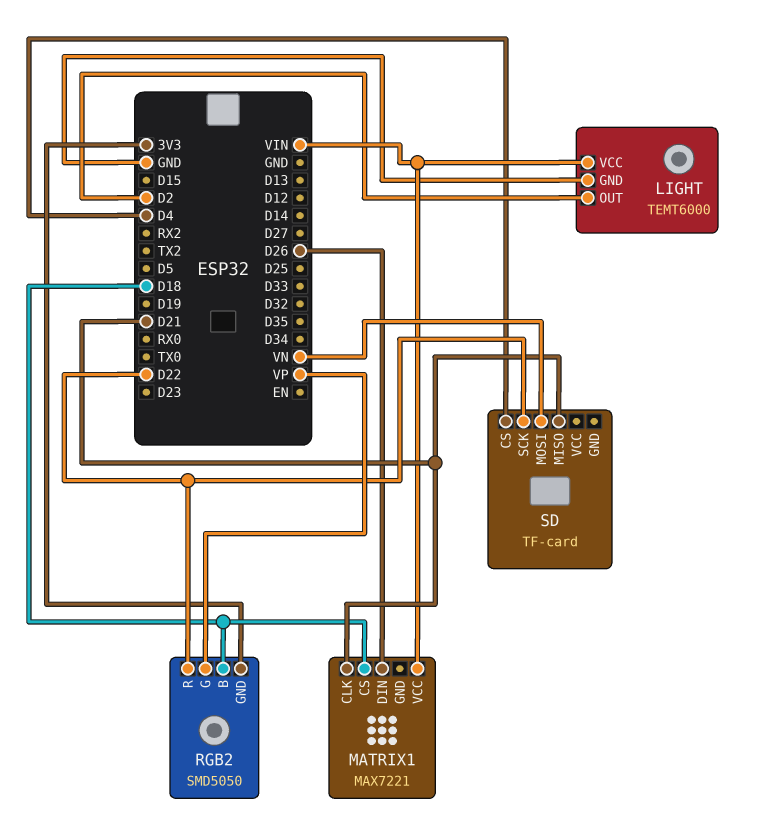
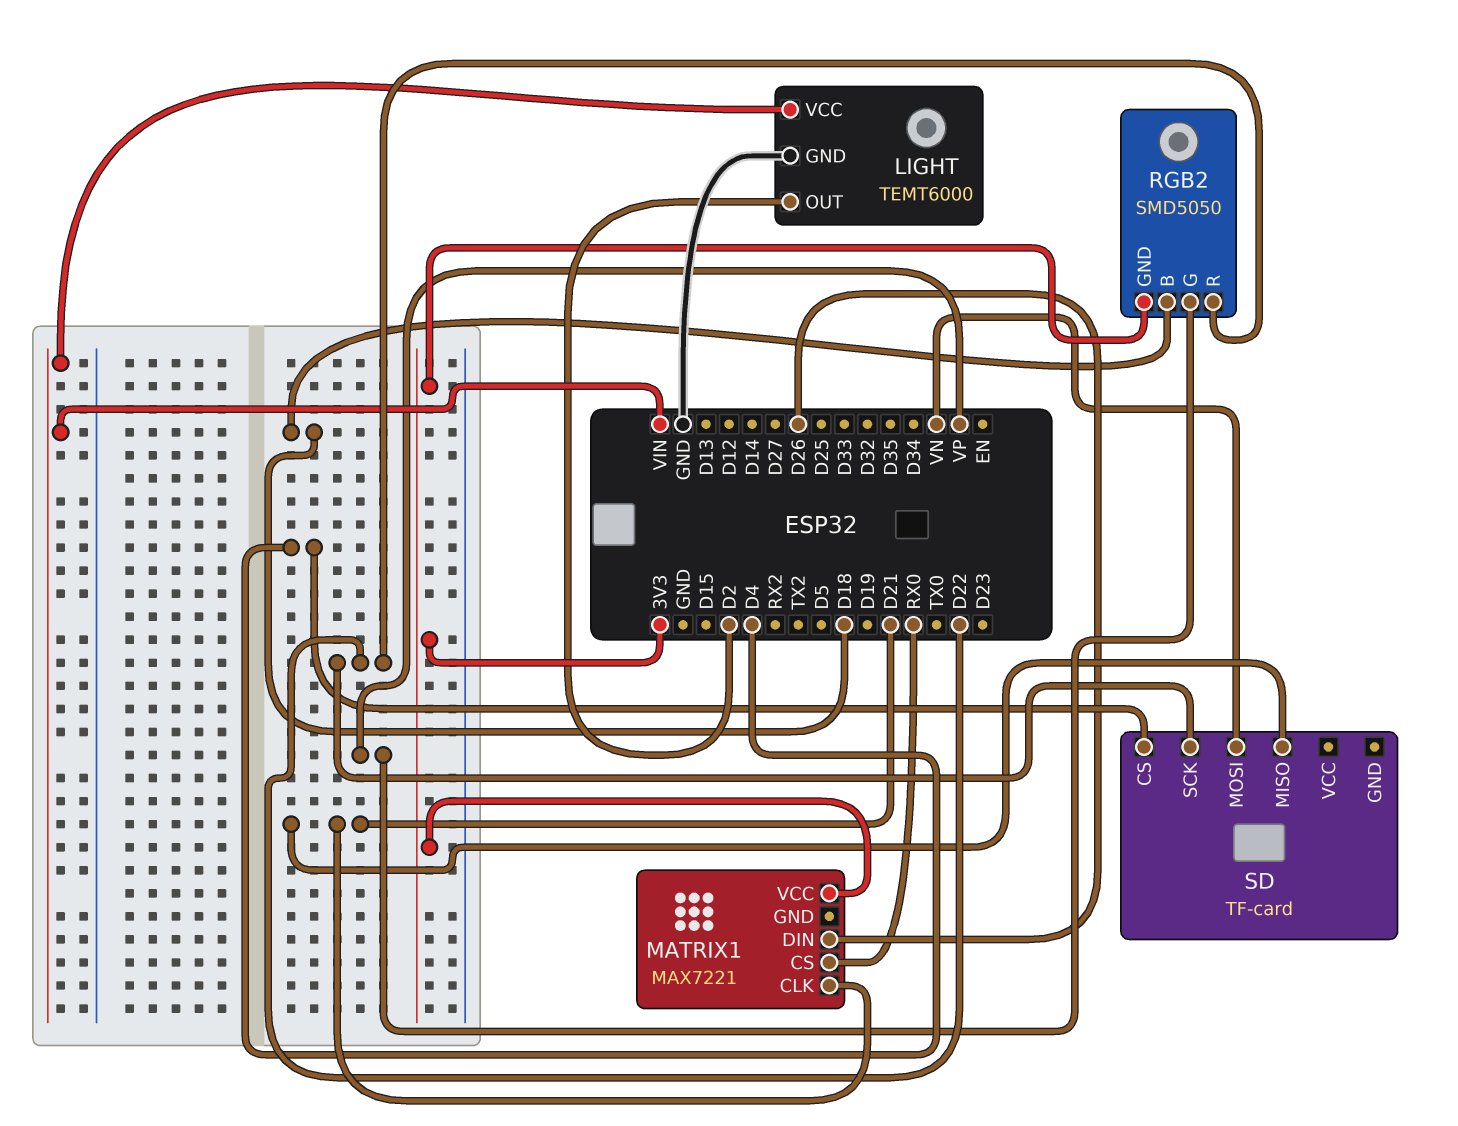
MATRIX1 pin CS: D18 -> RX0
MATRIX1 pin VCC: VIN -> 3V3

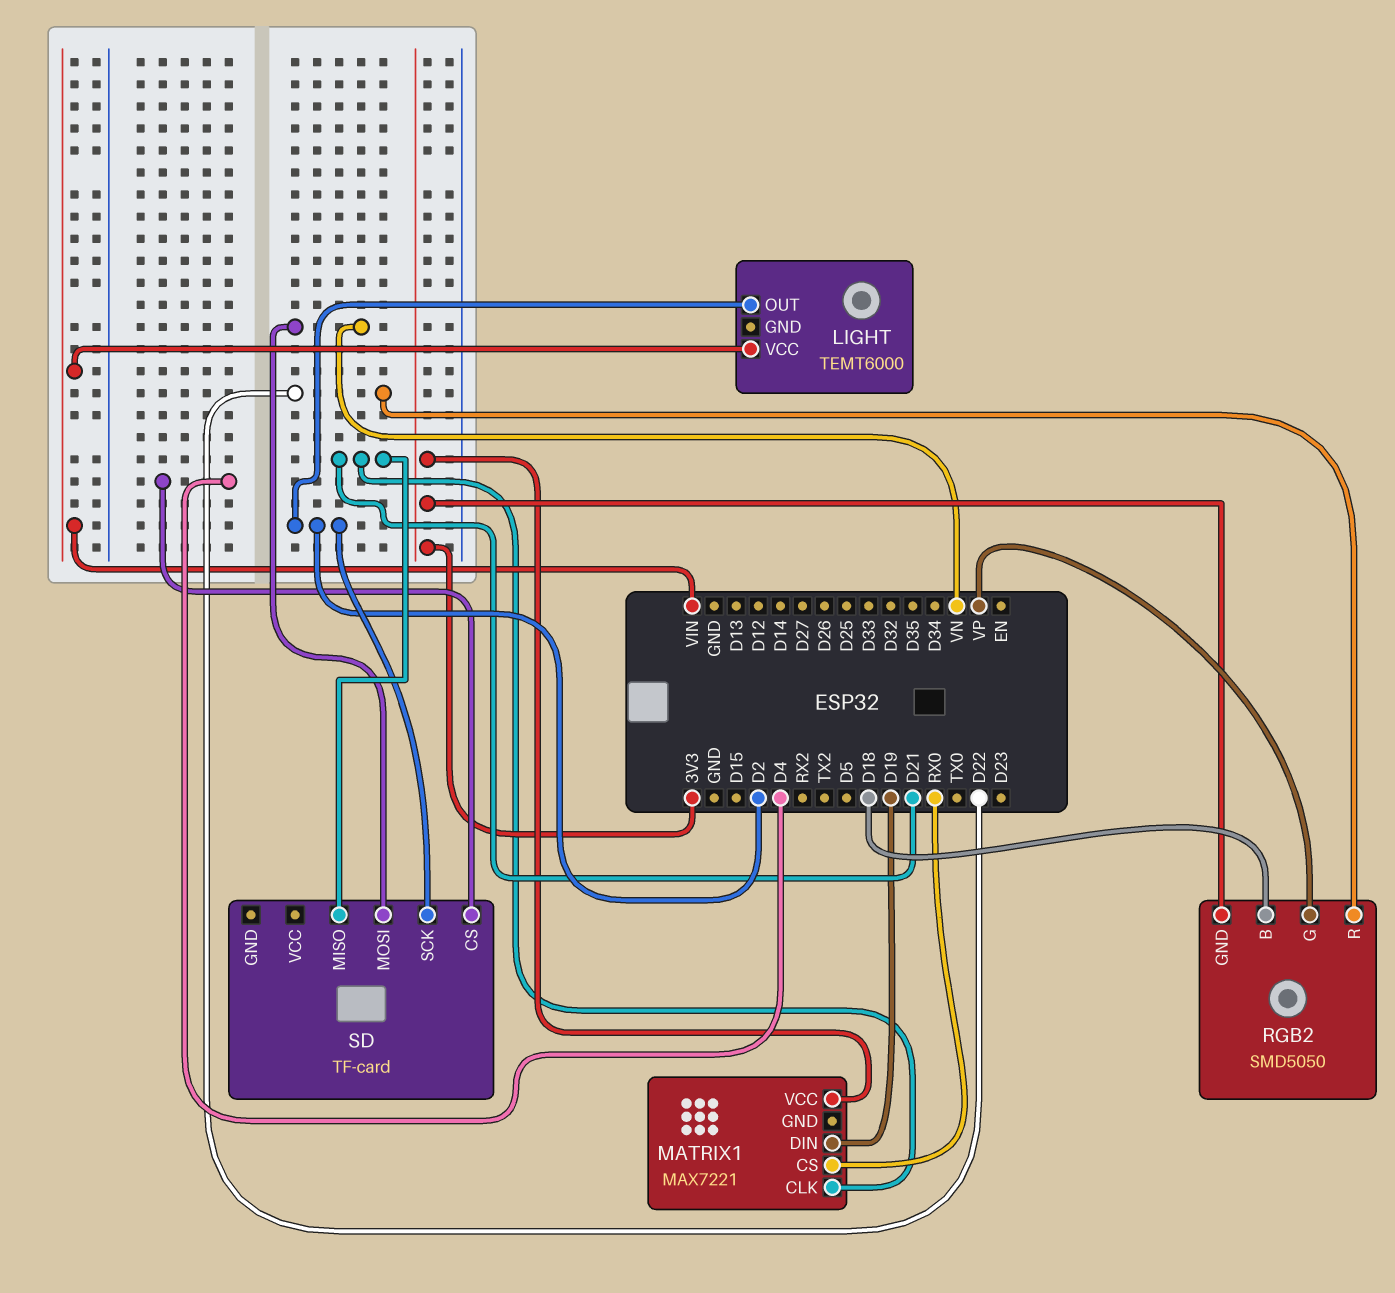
LIGHT pin GND: GND -> none
MATRIX1 pin DIN: D26 -> D19
SD pin SCK: D22 -> D2

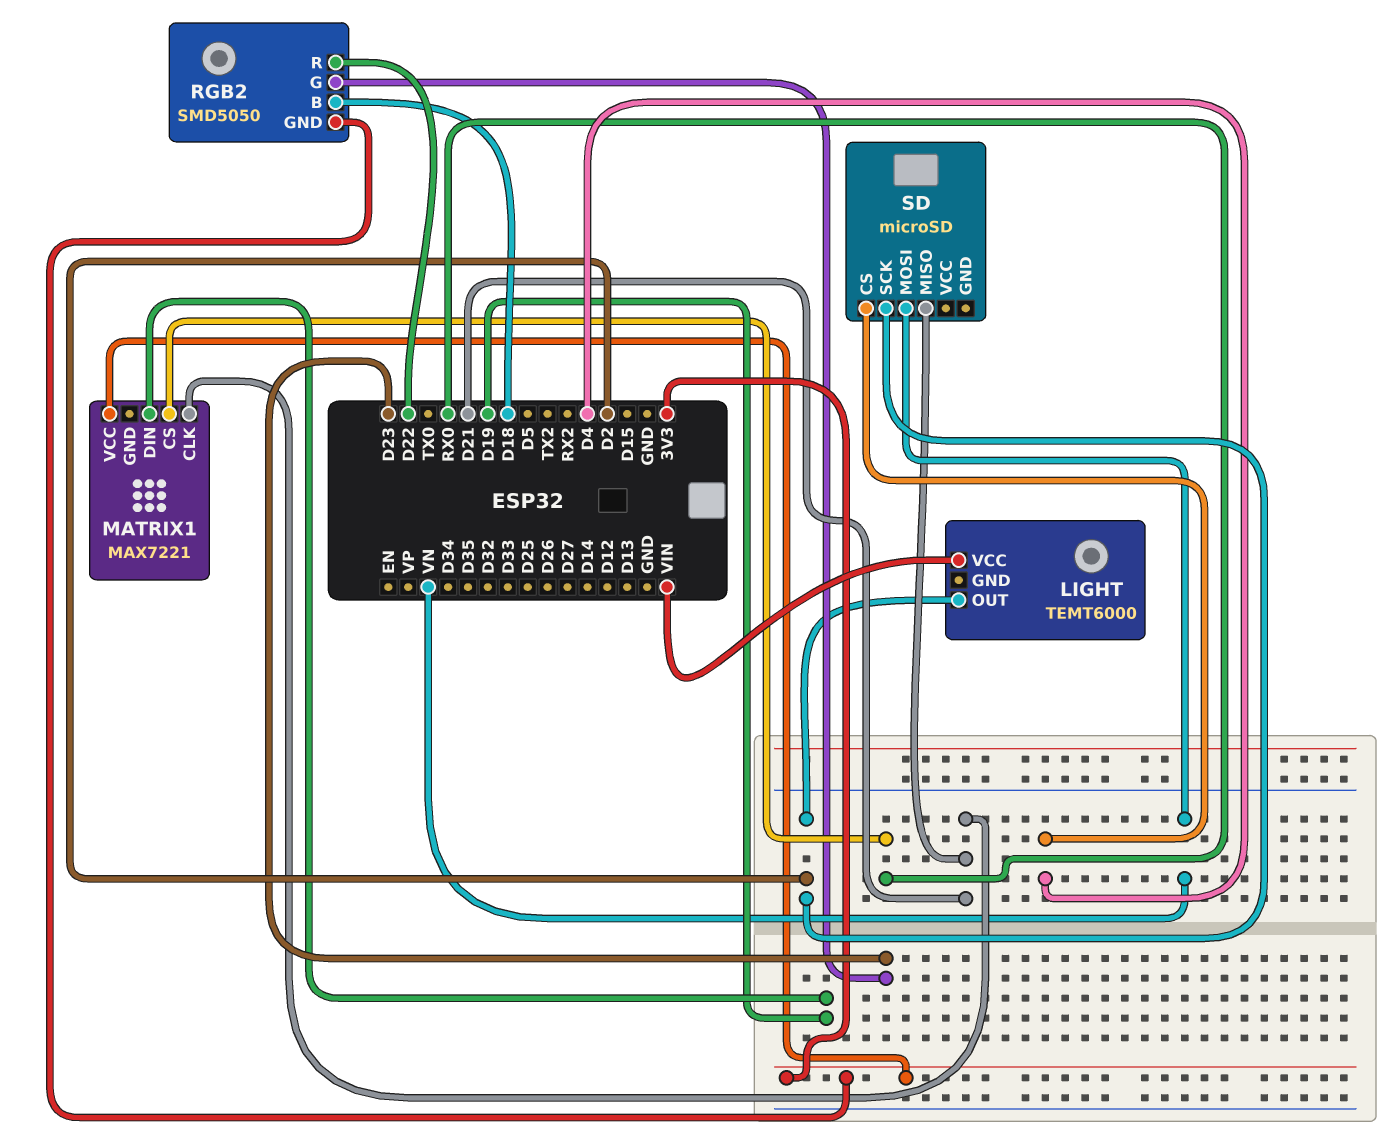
RGB2 pin G: VP -> D23
SD: TF-card -> microSD

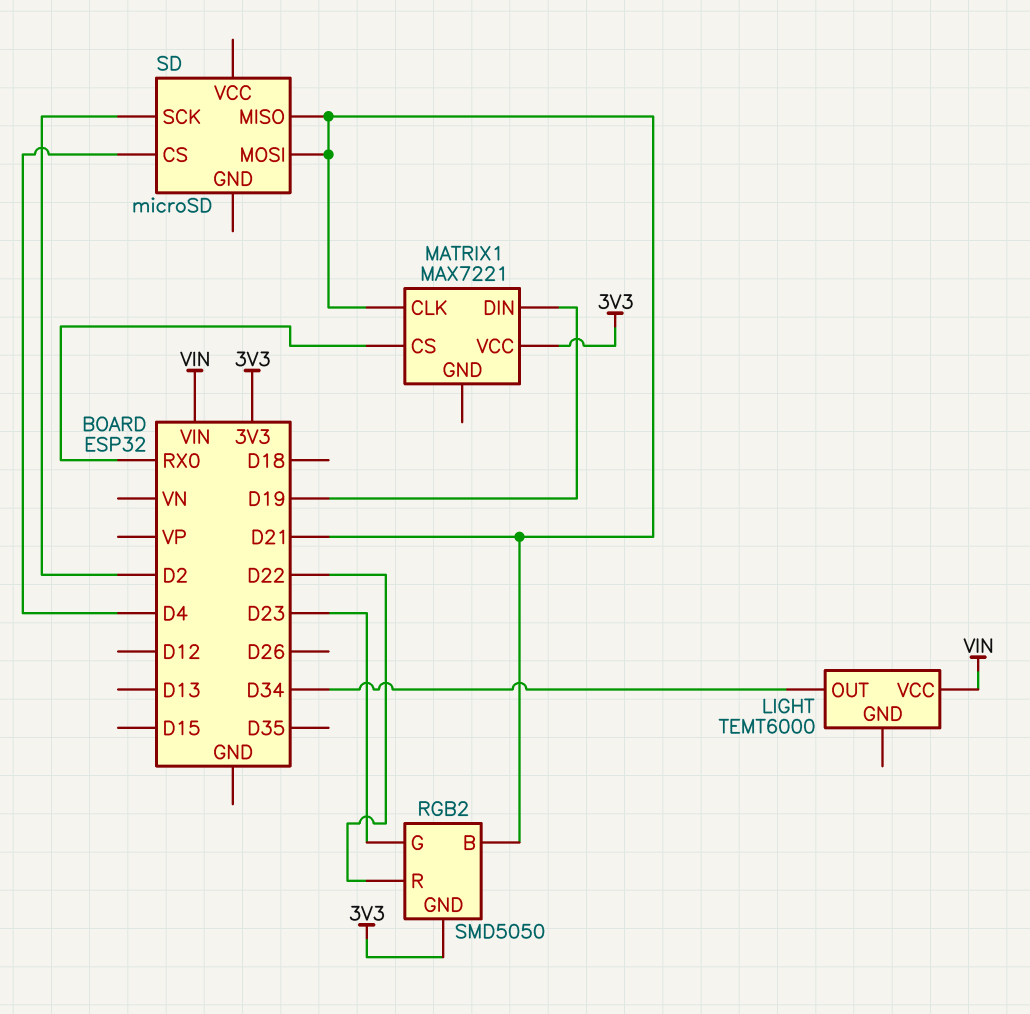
LIGHT pin OUT: D2 -> D34
RGB2 pin B: D18 -> D21
SD pin MOSI: VN -> D21

